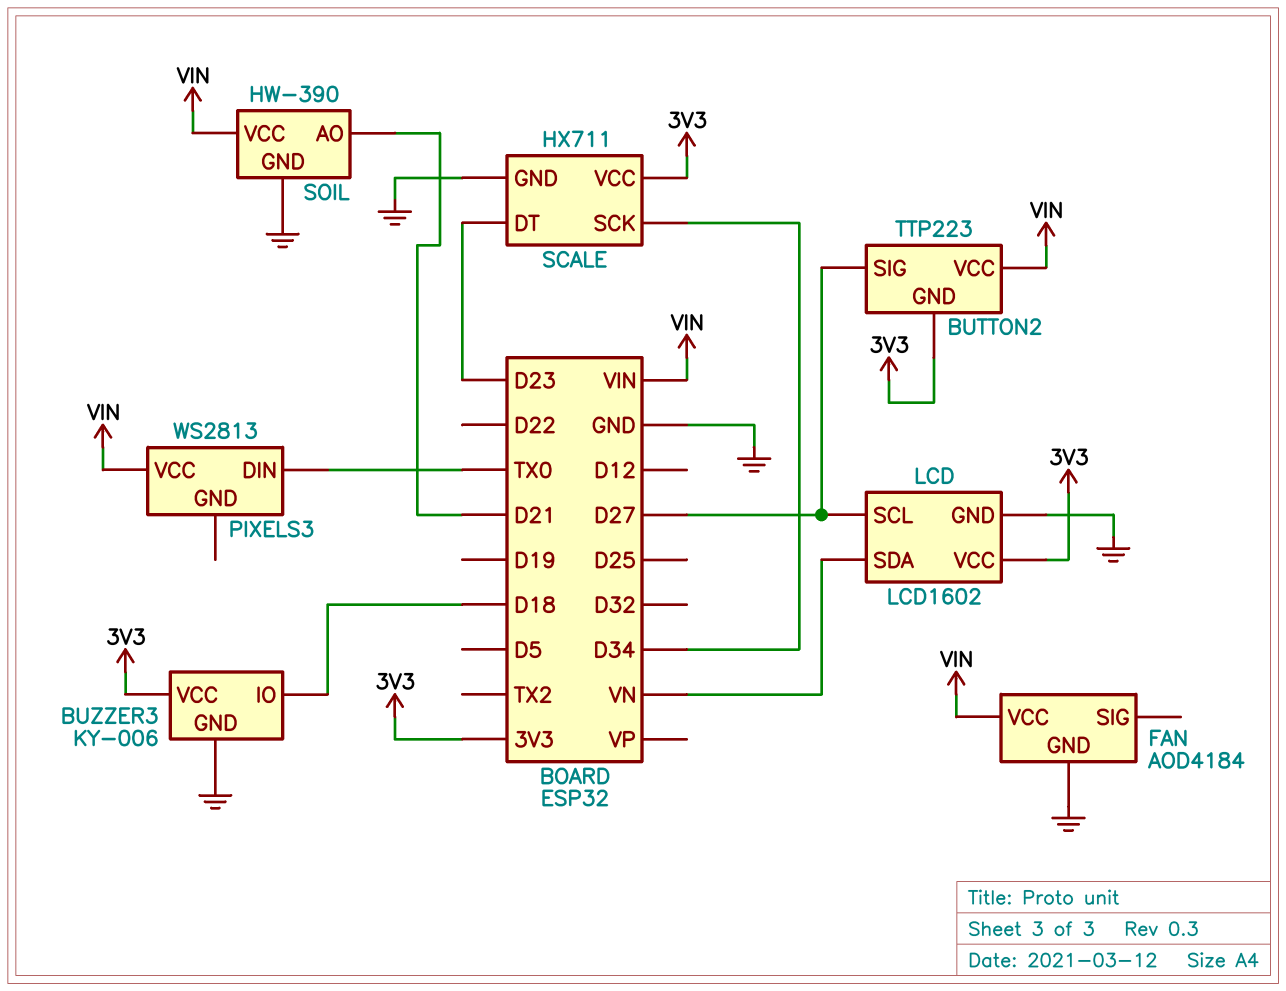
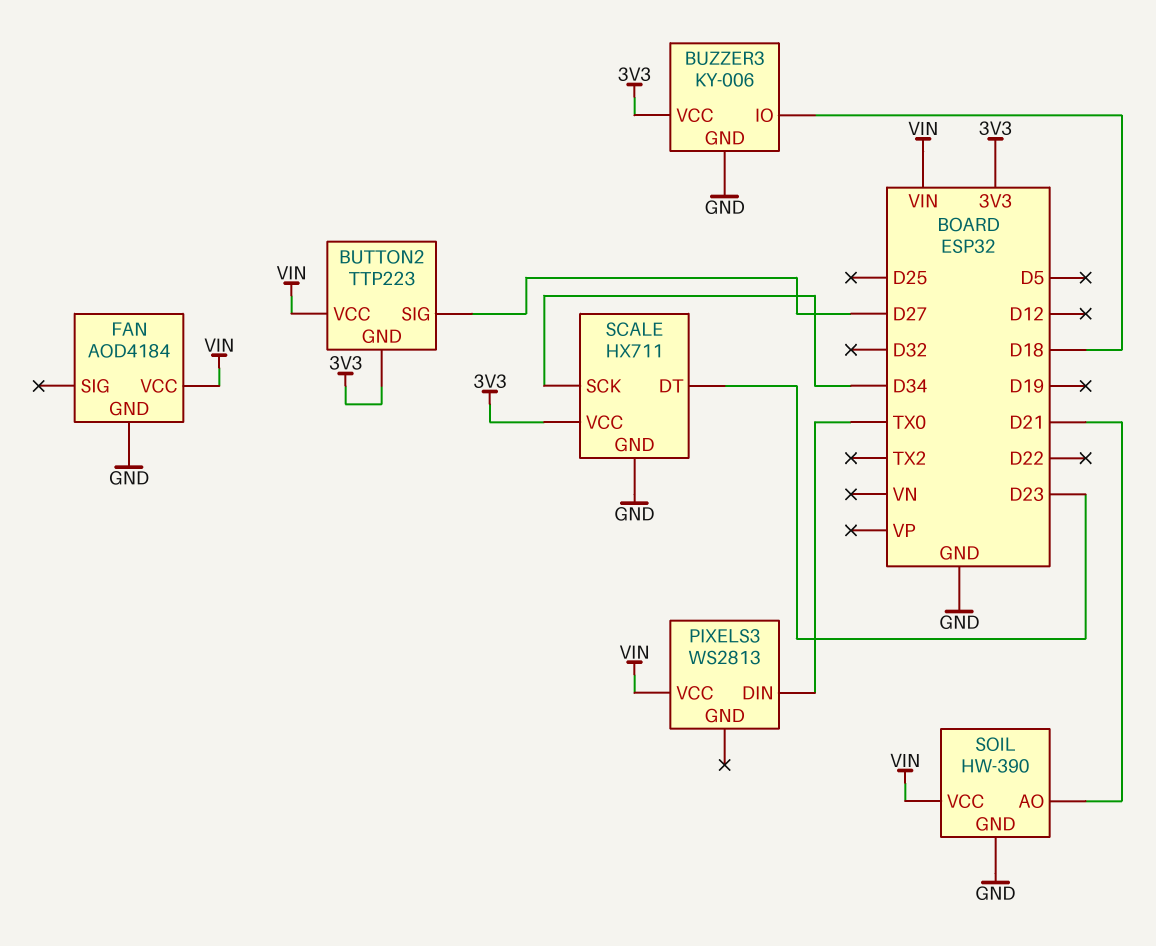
LCD: LCD1602 -> none
LCD pin GND: GND -> none
LCD pin SCL: D27 -> none
LCD pin SDA: VN -> none
LCD pin VCC: 3V3 -> none

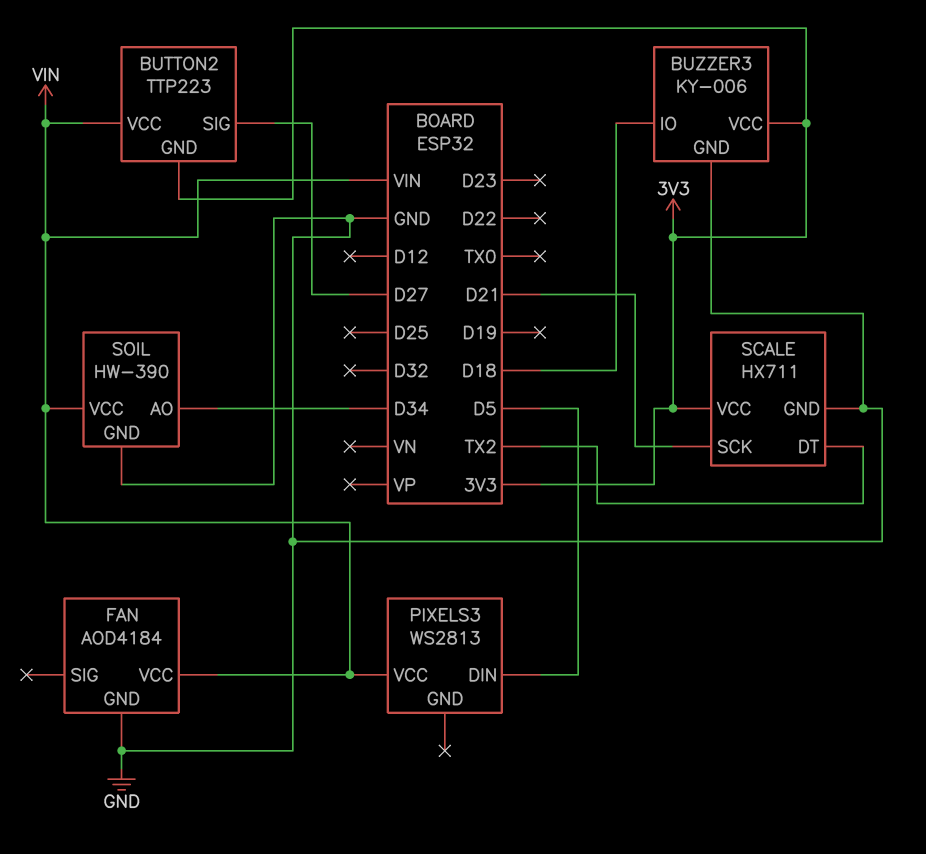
PIXELS3 pin DIN: TX0 -> D5
SCALE pin DT: D23 -> TX2
SCALE pin SCK: D34 -> D21
SOIL pin AO: D21 -> D34

